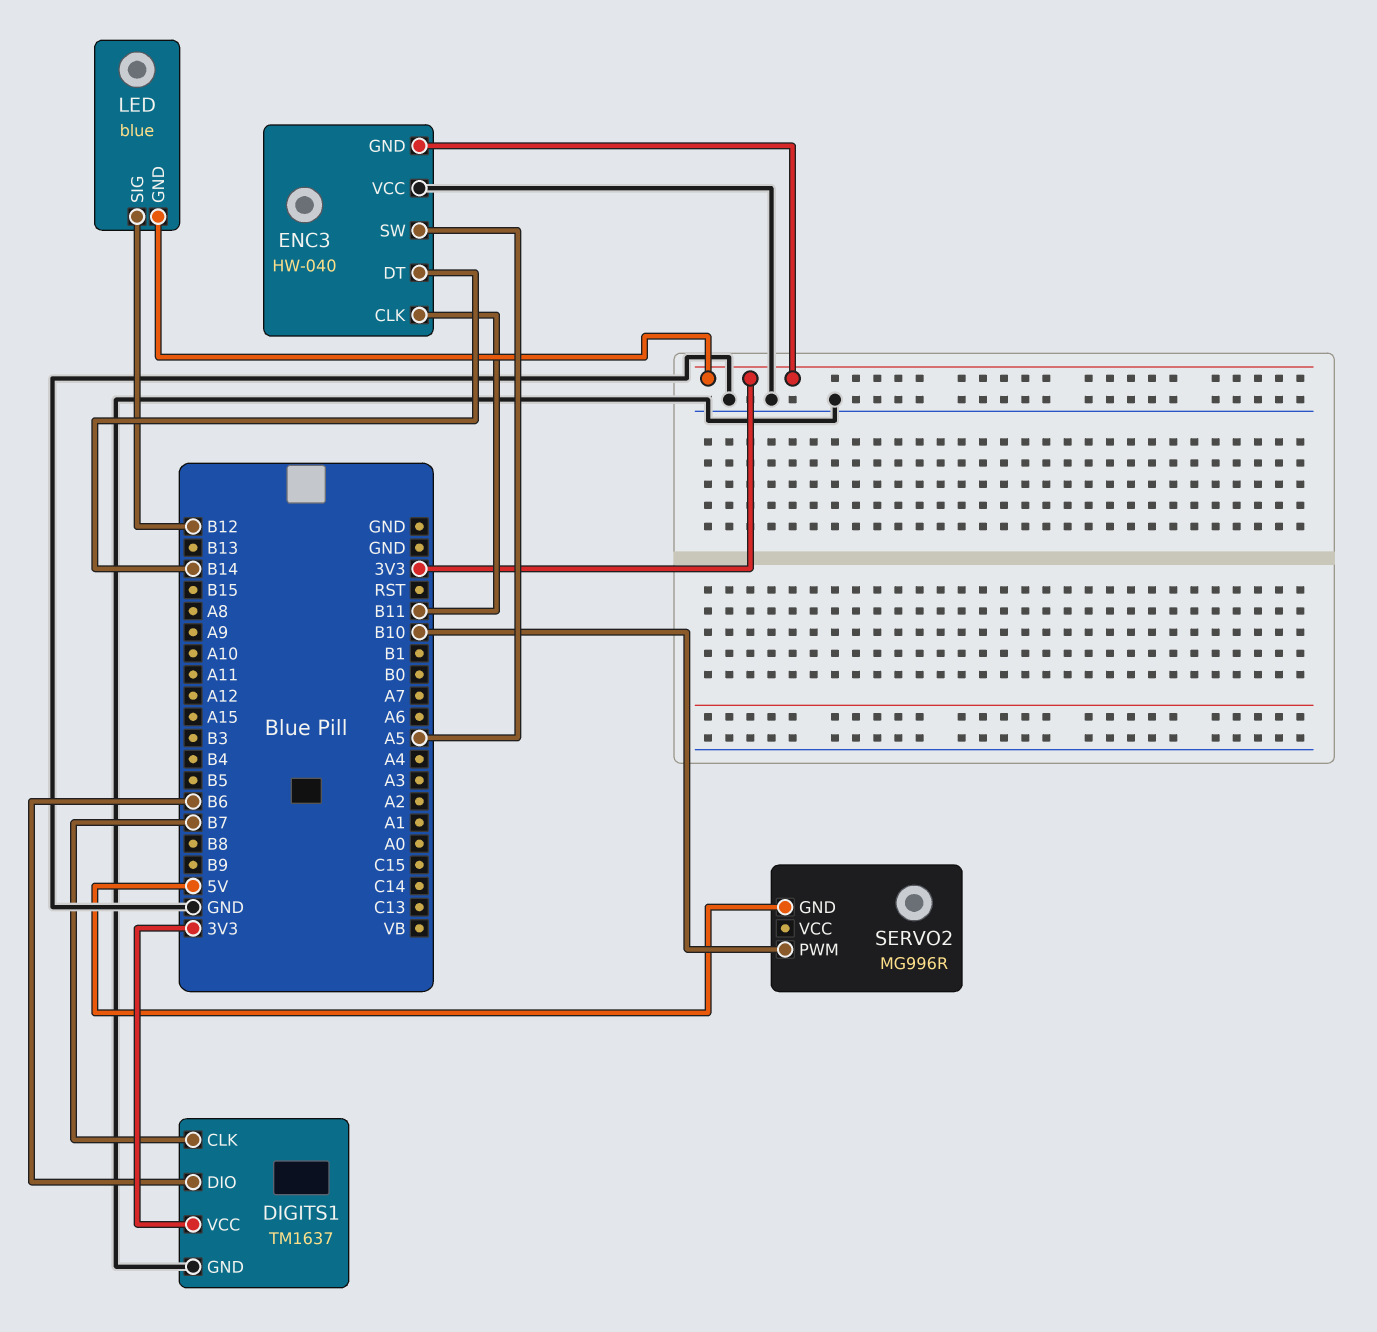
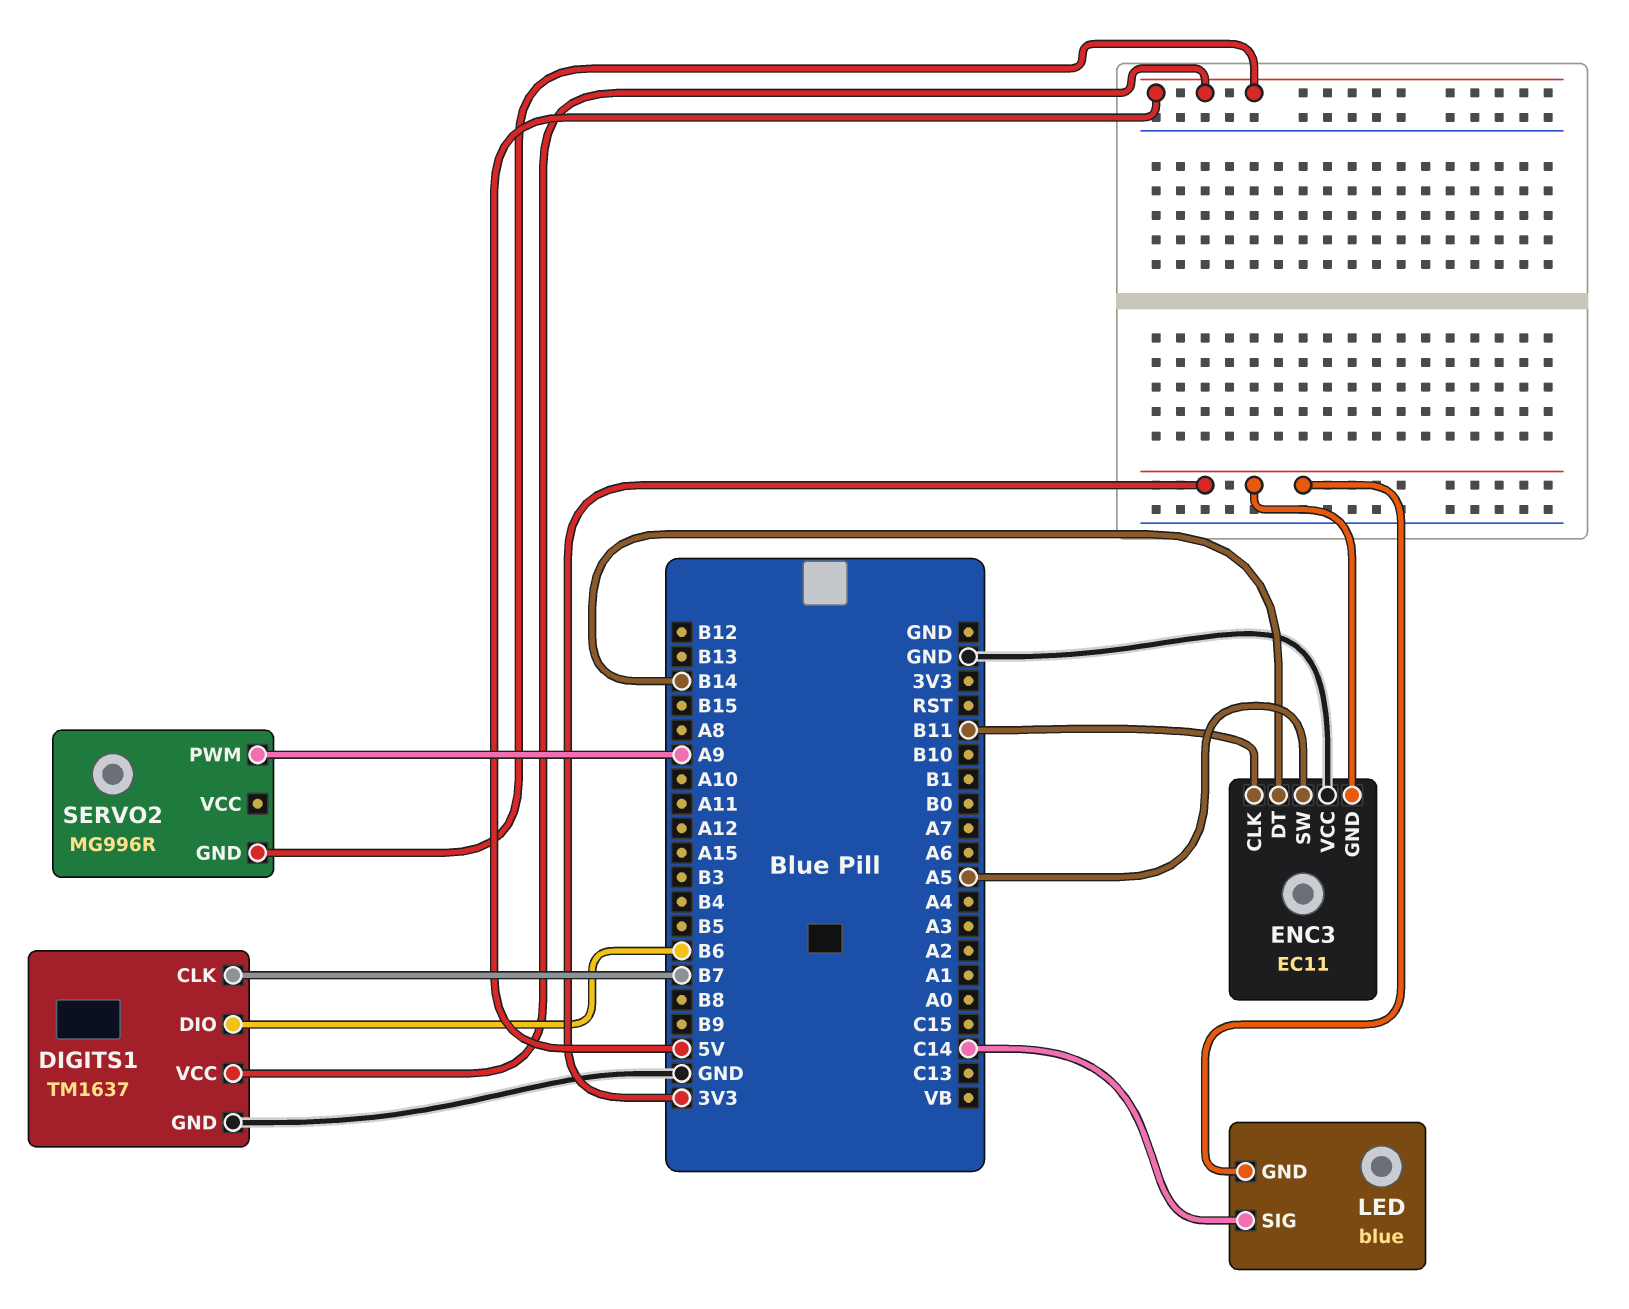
DIGITS1 pin VCC: 3V3 -> 5V
ENC3: HW-040 -> EC11
LED pin SIG: B12 -> C14
SERVO2 pin PWM: B10 -> A9

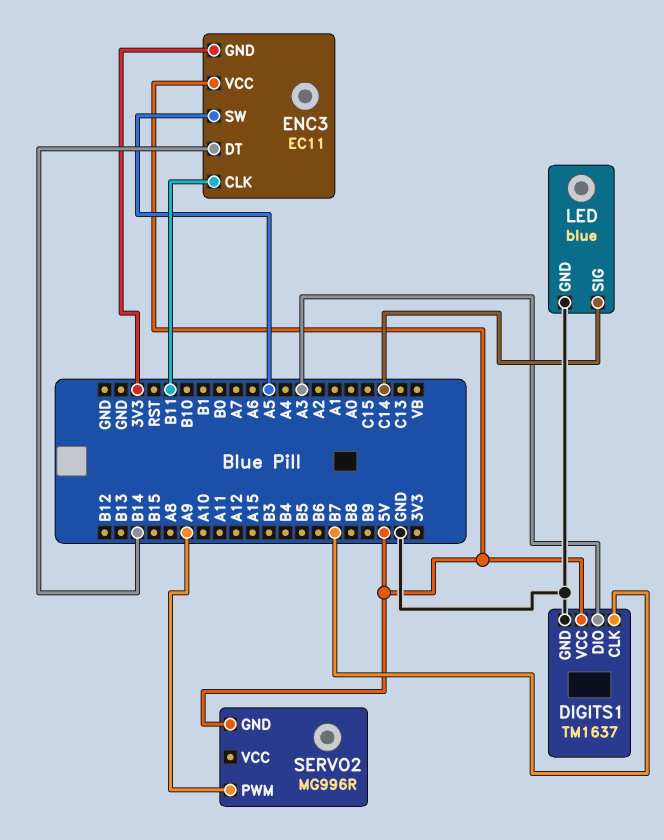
DIGITS1 pin DIO: B6 -> A3
ENC3 pin VCC: GND -> 5V
LED pin GND: 3V3 -> GND

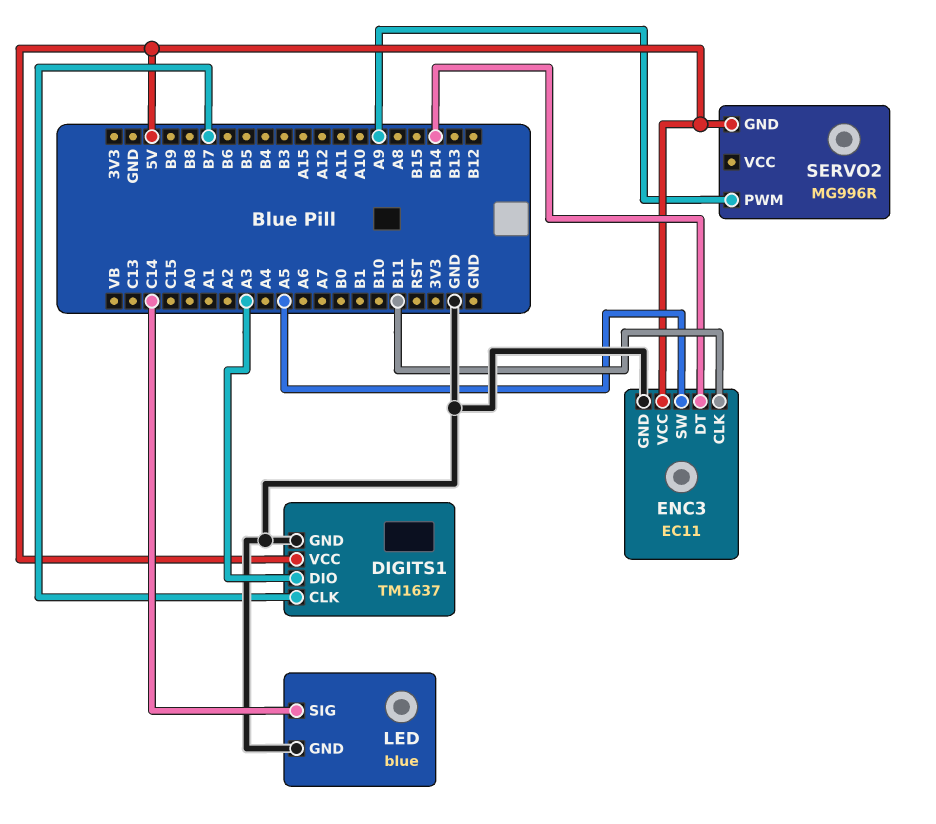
ENC3 pin GND: 3V3 -> GND

